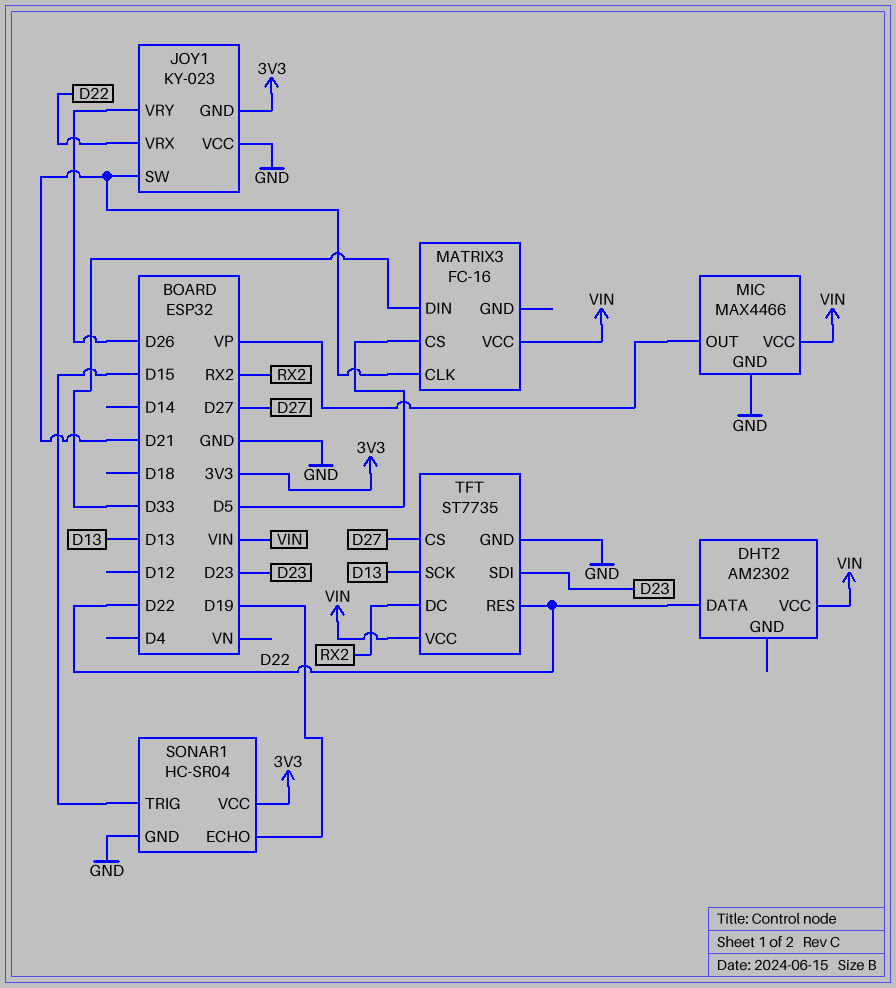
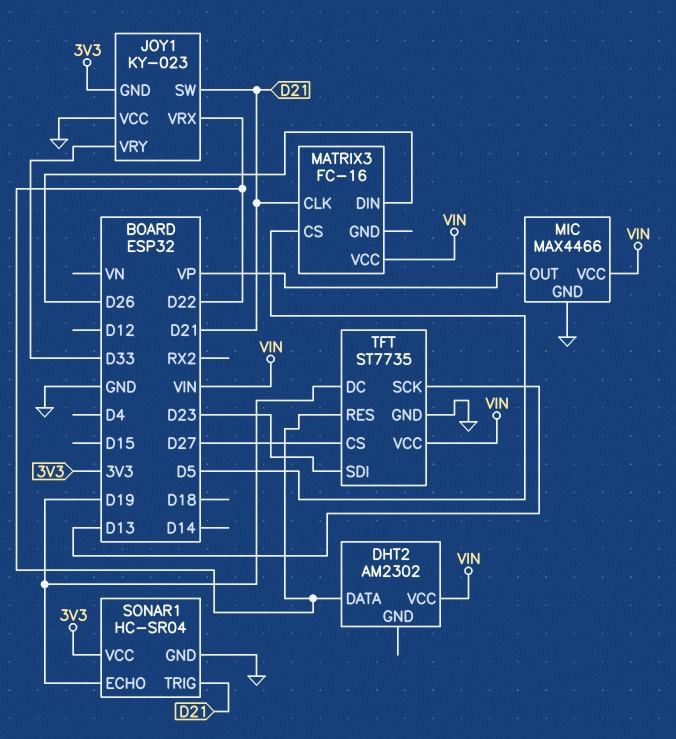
JOY1 pin VRY: D26 -> D33
MATRIX3 pin DIN: D33 -> D26
SONAR1 pin TRIG: D15 -> D21
TFT pin DC: RX2 -> D19

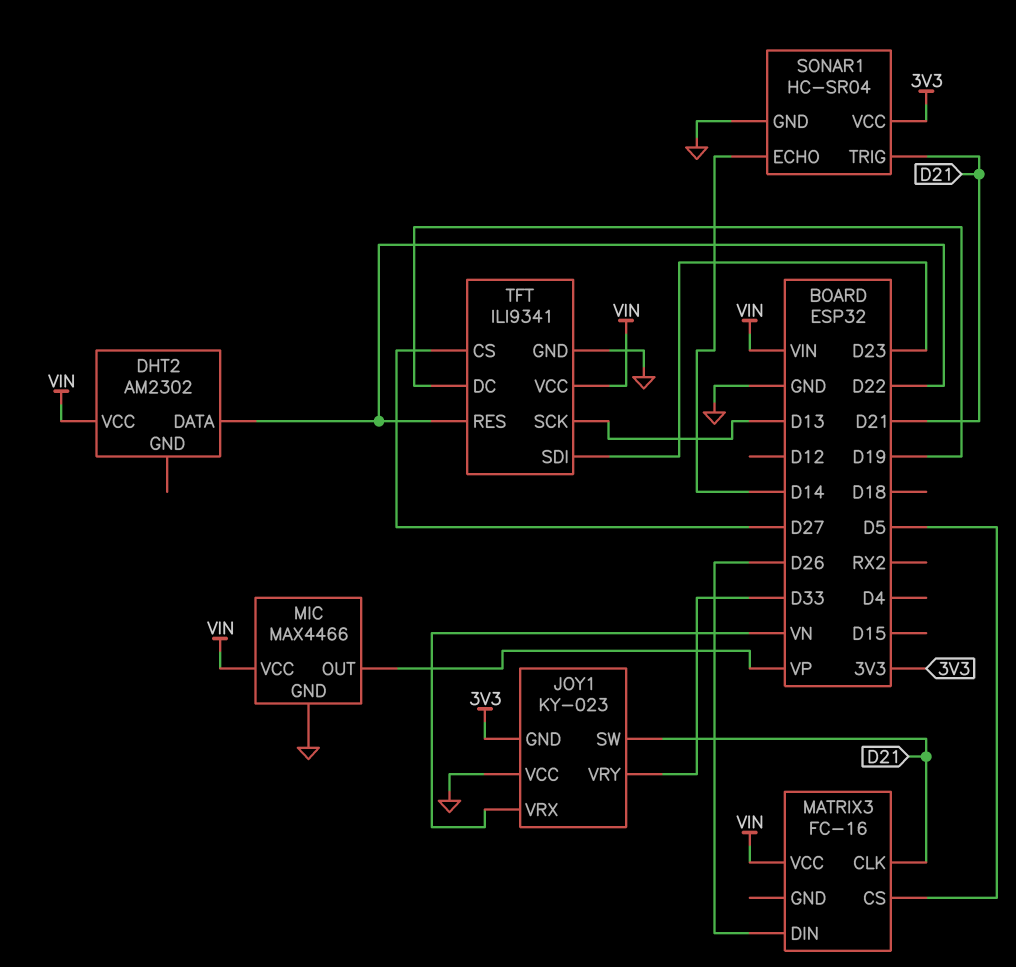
JOY1 pin VRX: D22 -> VN
SONAR1 pin ECHO: D19 -> D14
TFT: ST7735 -> ILI9341

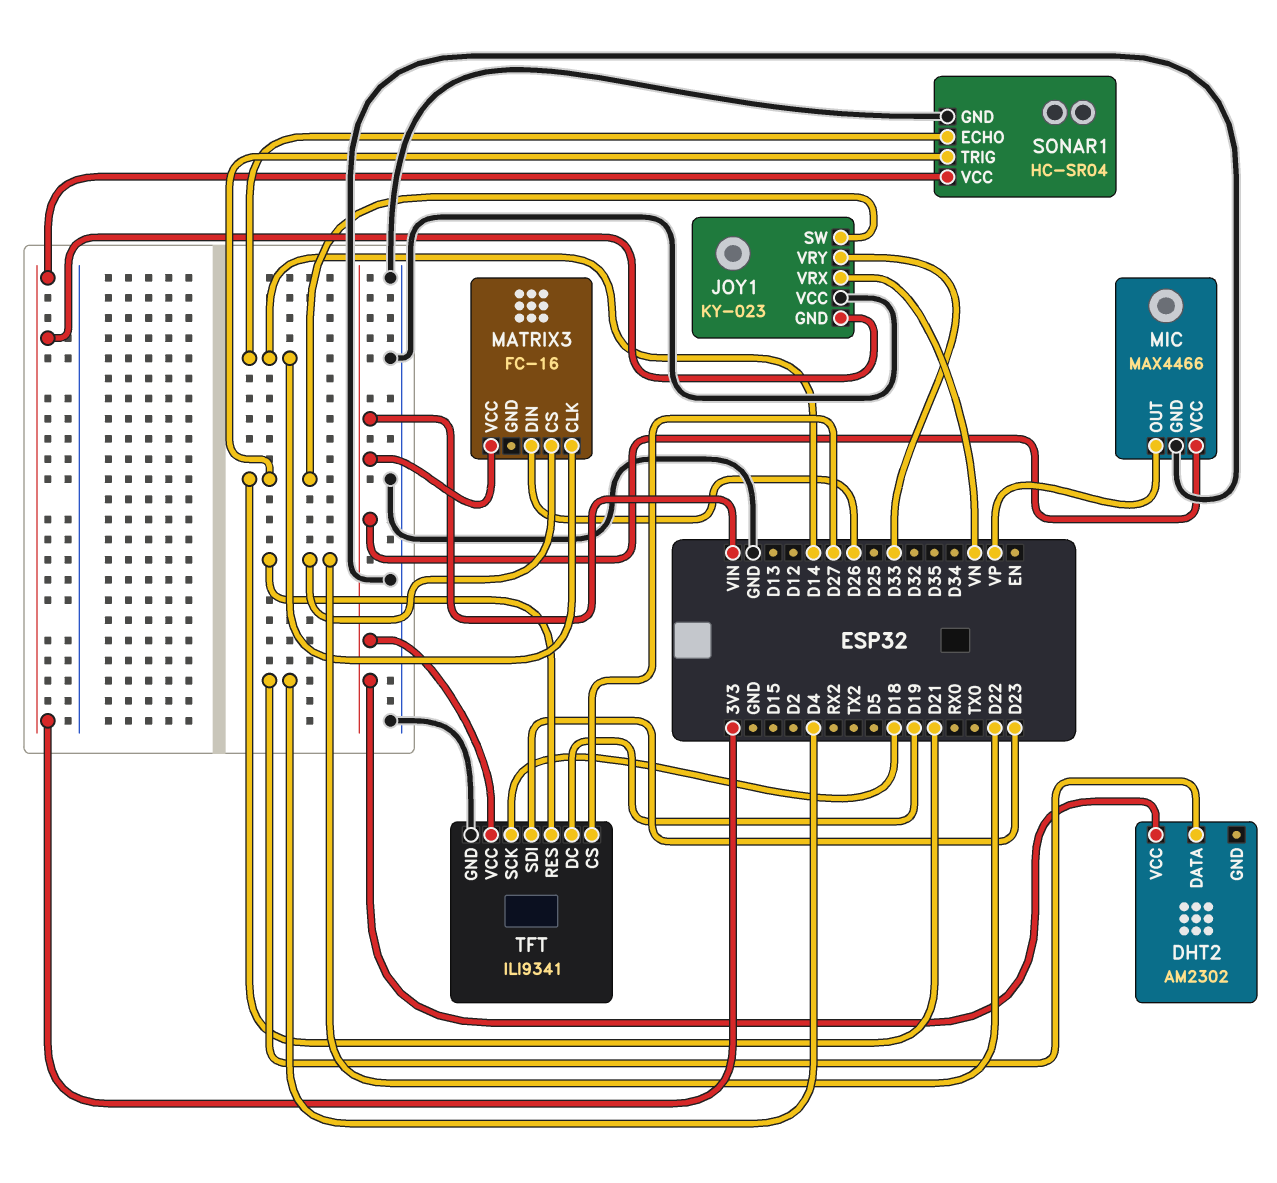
DHT2 pin DATA: D22 -> D4
MATRIX3 pin CLK: D21 -> D14
MATRIX3 pin CS: D5 -> D22
TFT pin SCK: D13 -> D18

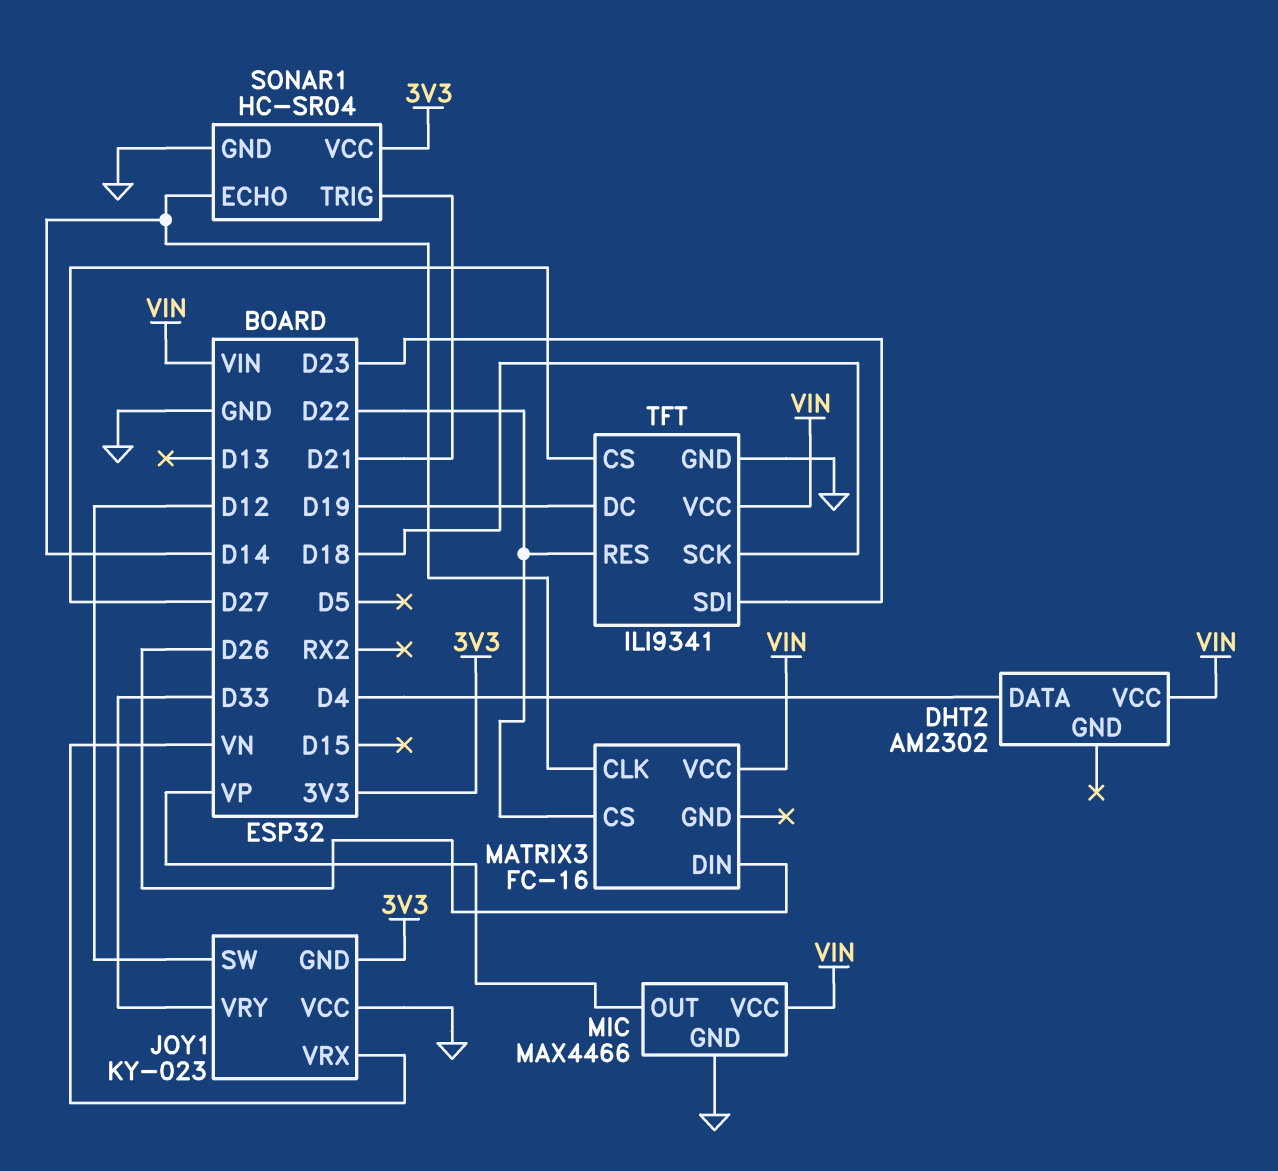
JOY1 pin SW: D21 -> D12

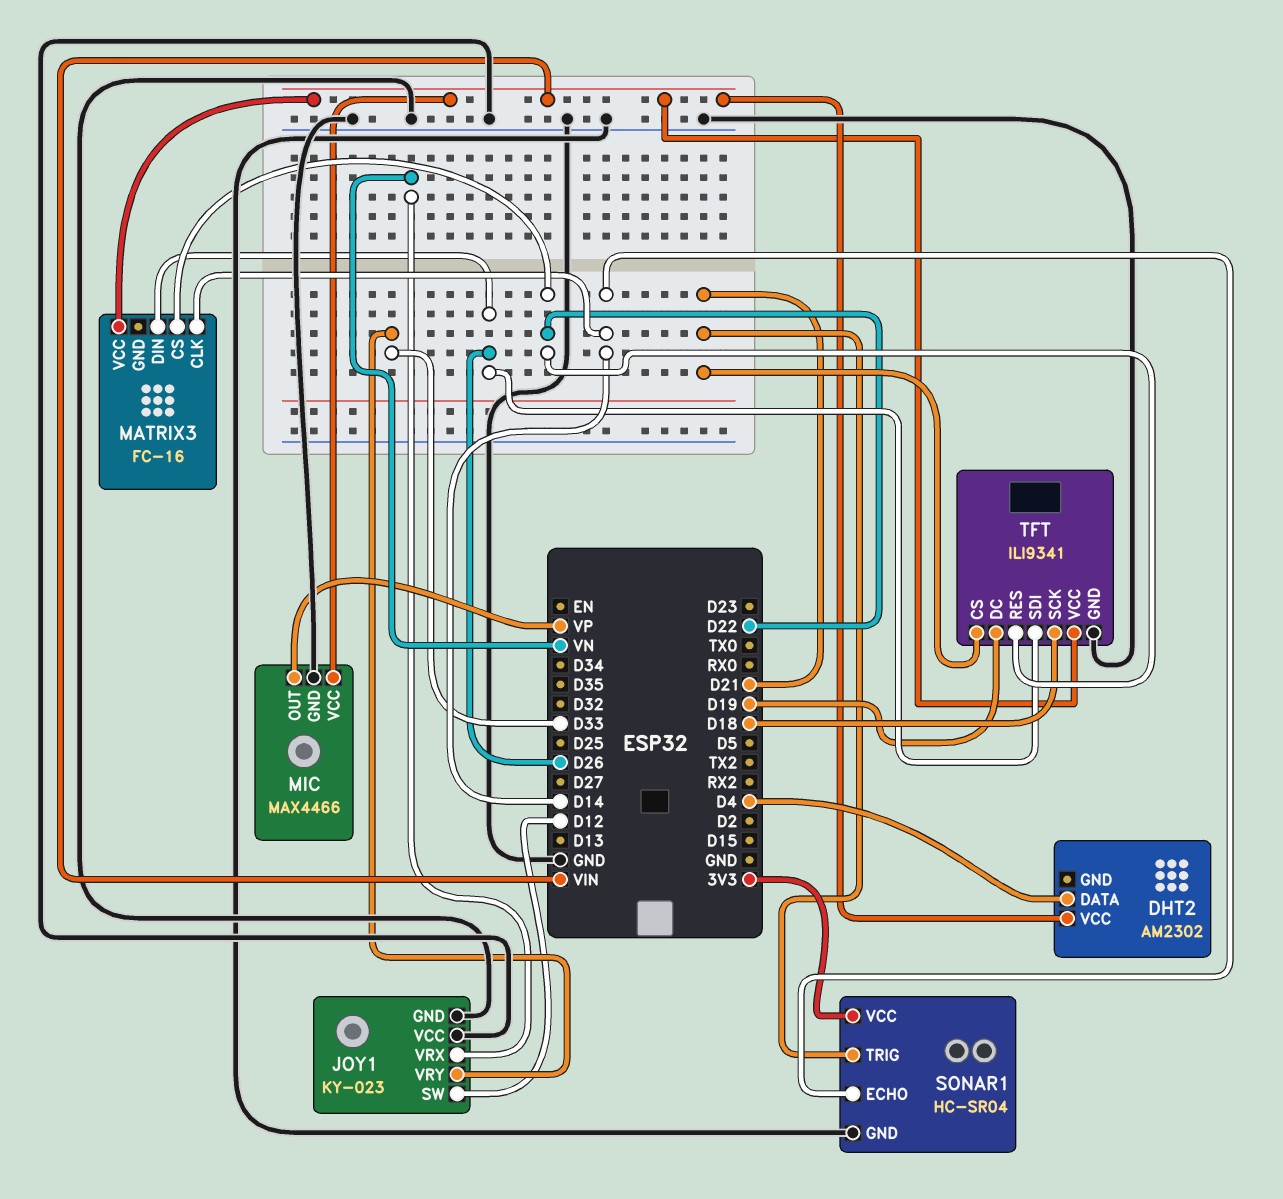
JOY1 pin GND: 3V3 -> GND
TFT pin CS: D27 -> D21
TFT pin SDI: D23 -> D26

